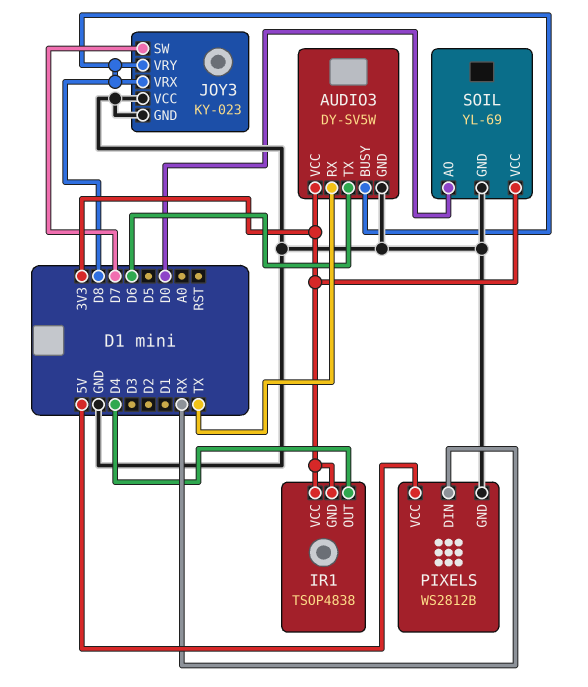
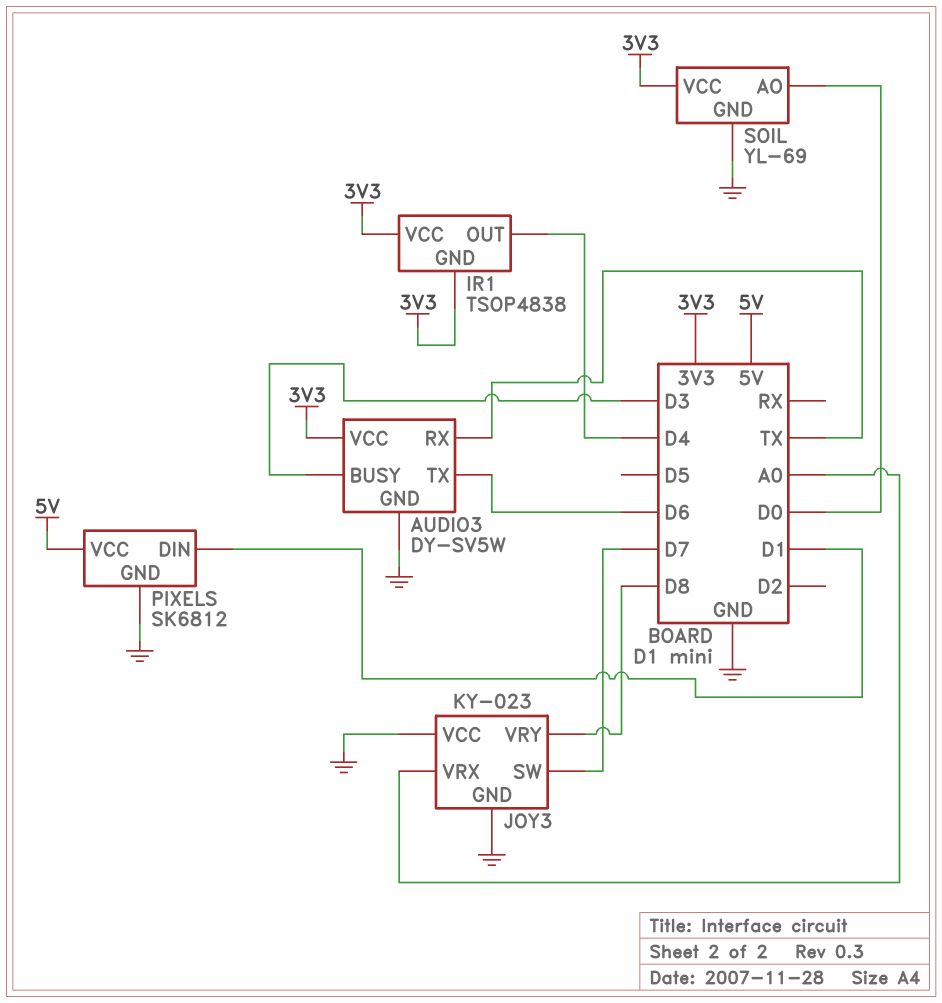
AUDIO3 pin BUSY: D8 -> D3
JOY3 pin VRX: D8 -> A0
PIXELS: WS2812B -> SK6812
PIXELS pin DIN: RX -> D1

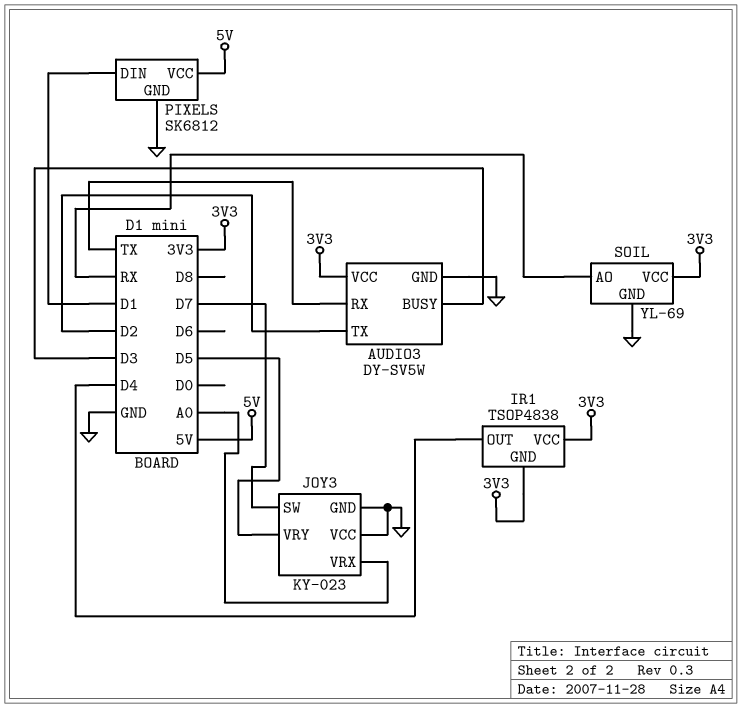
AUDIO3 pin TX: D6 -> D2
JOY3 pin VRY: D8 -> D5
SOIL pin AO: D0 -> RX

